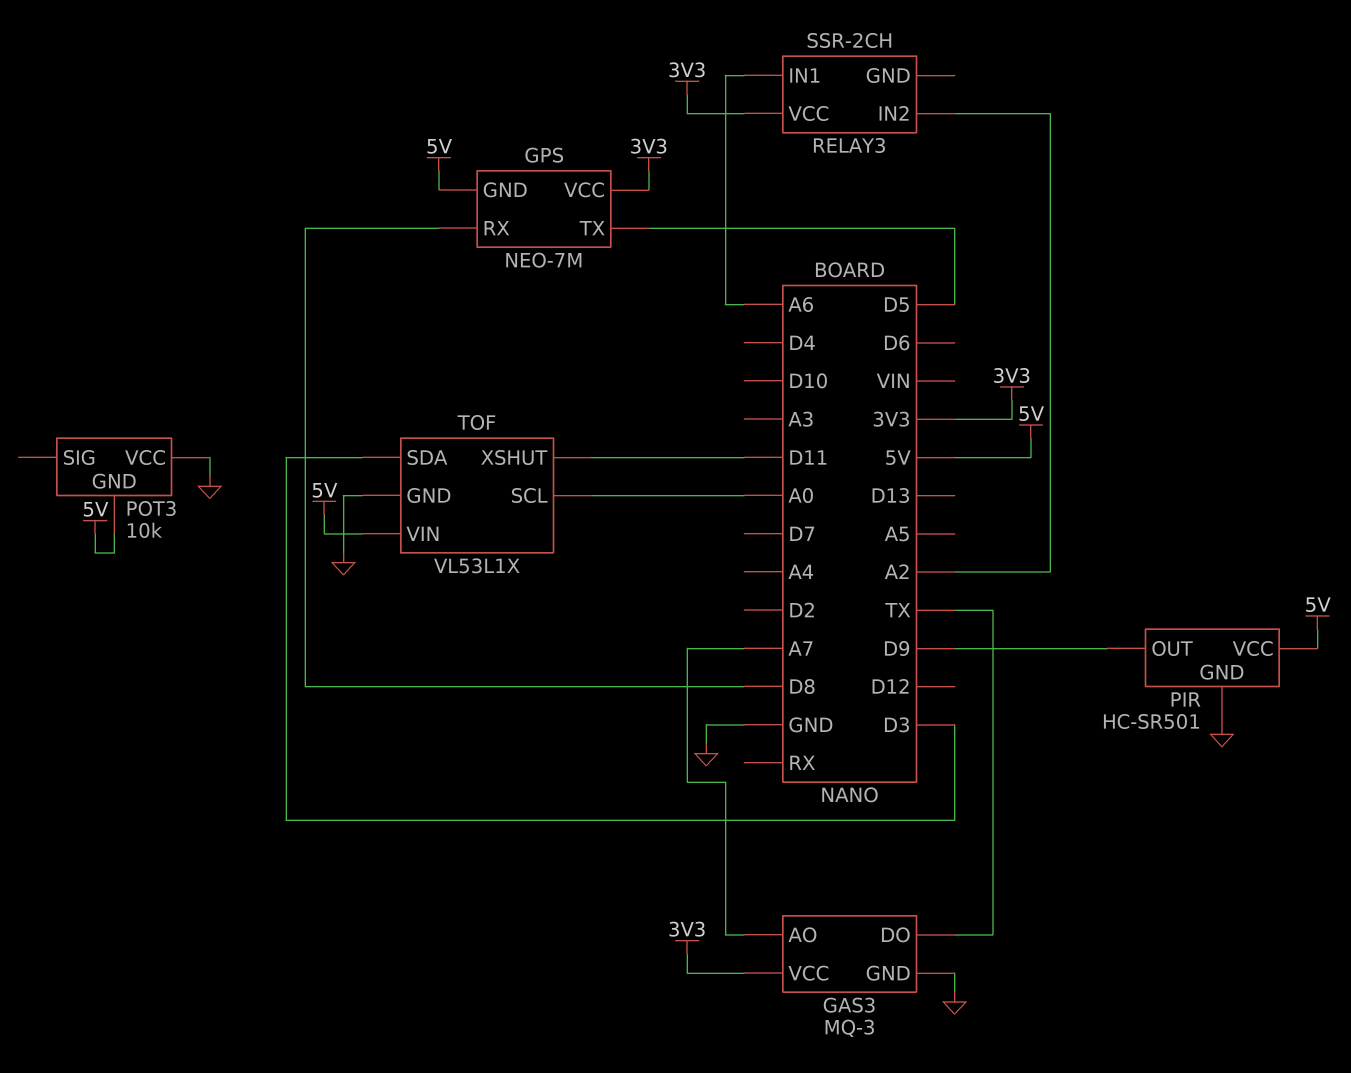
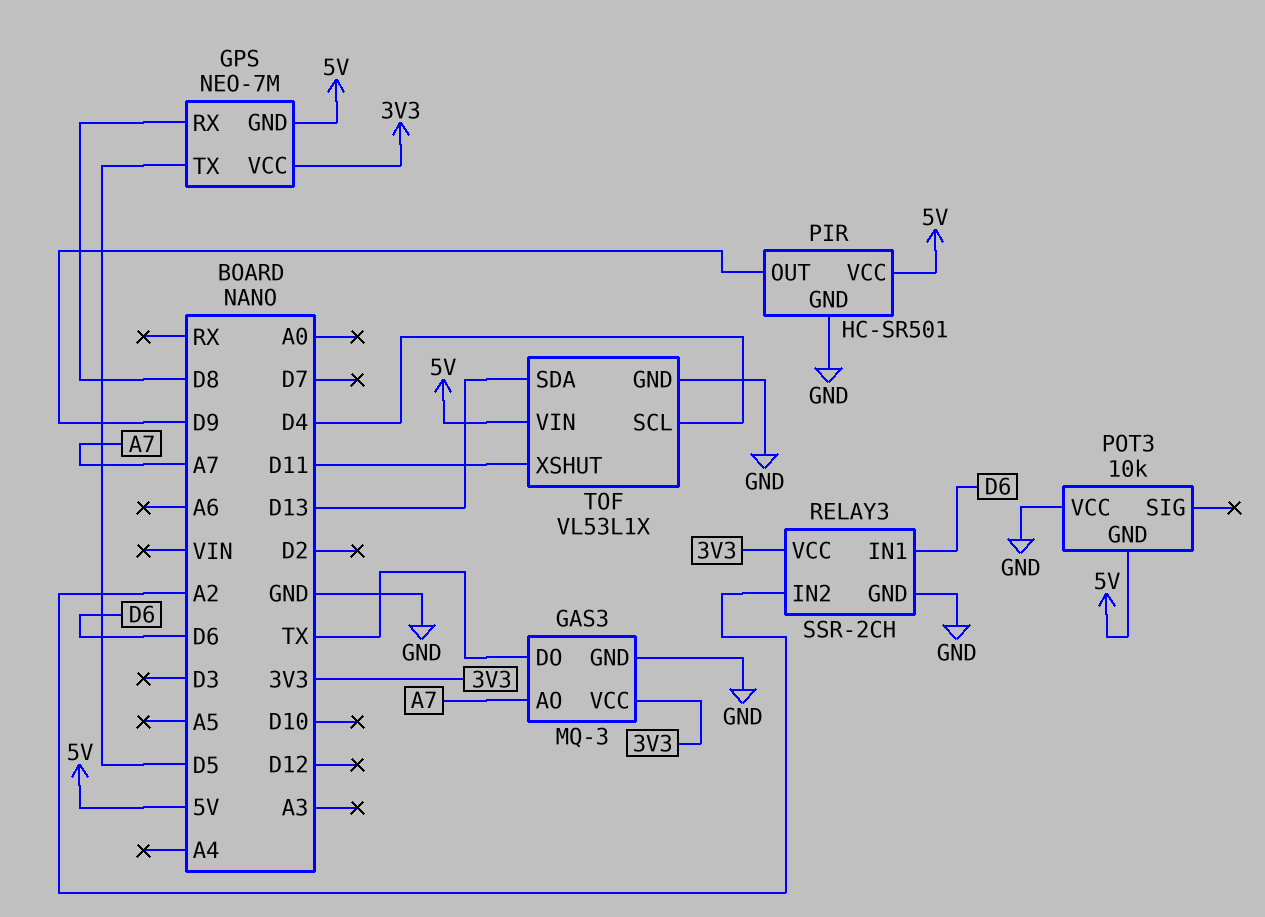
RELAY3 pin GND: none -> GND
RELAY3 pin IN1: A6 -> D6
TOF pin SCL: A0 -> D4
TOF pin SDA: D3 -> D13

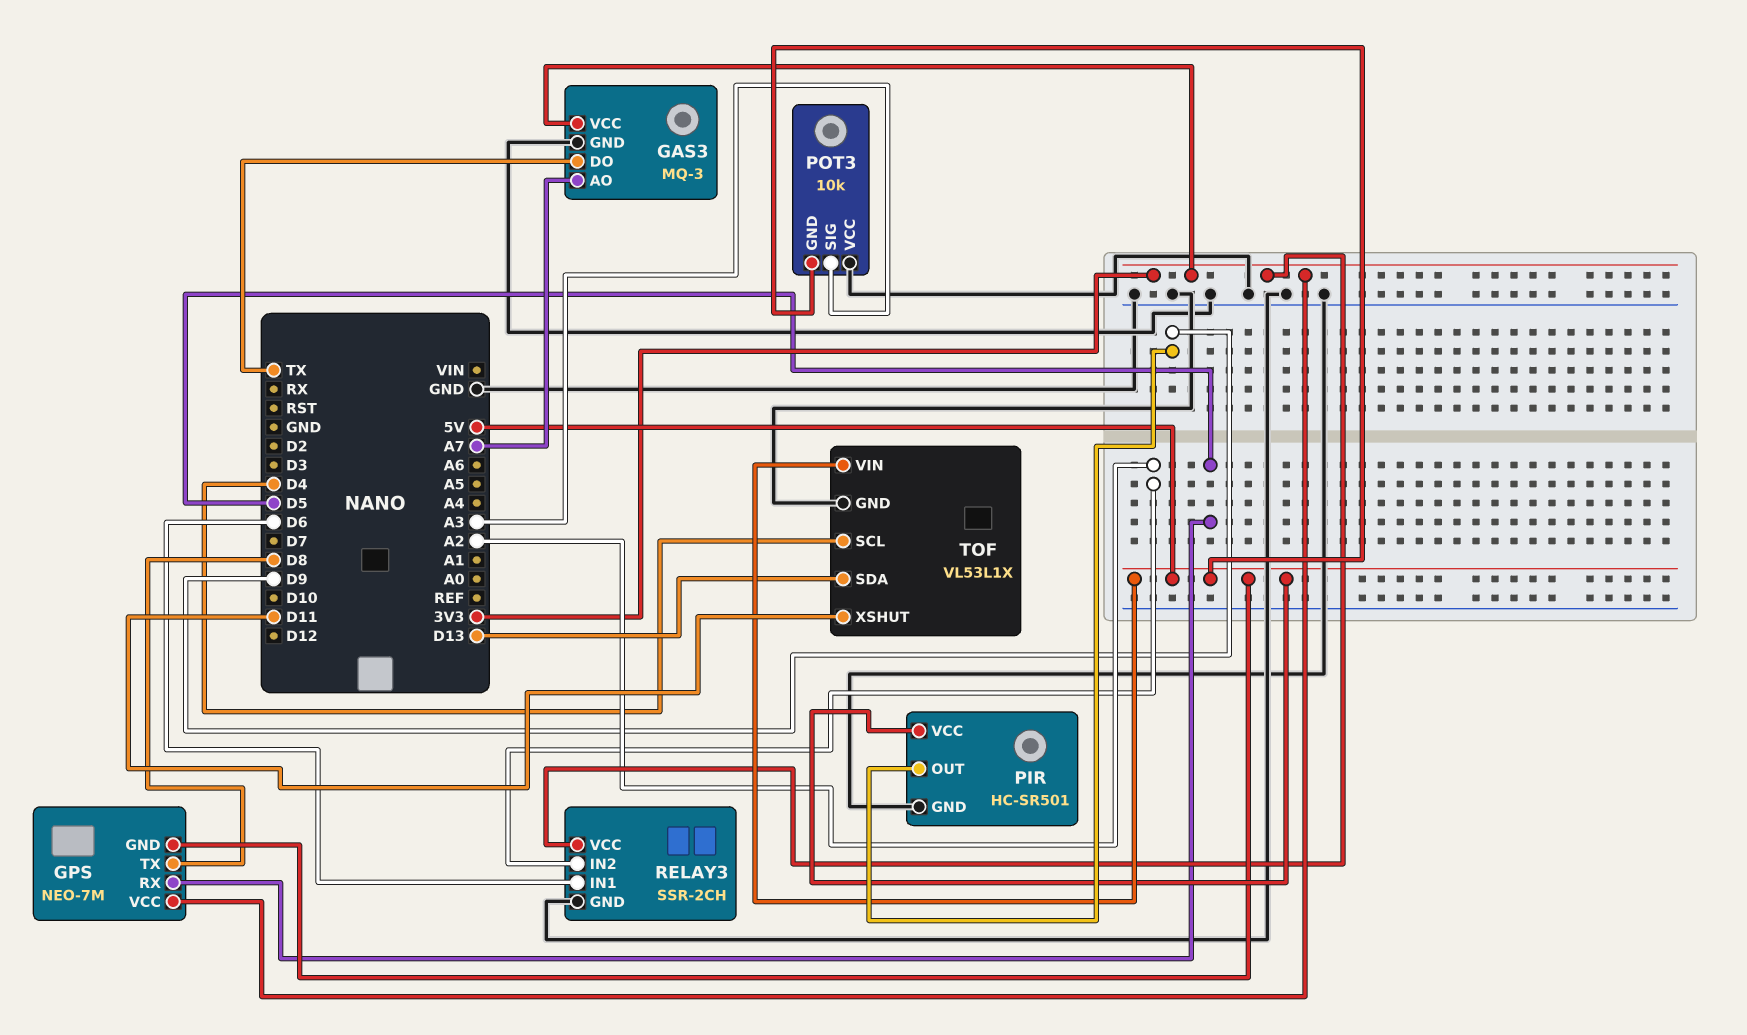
GPS pin RX: D8 -> D5
GPS pin TX: D5 -> D8
POT3 pin SIG: none -> A3

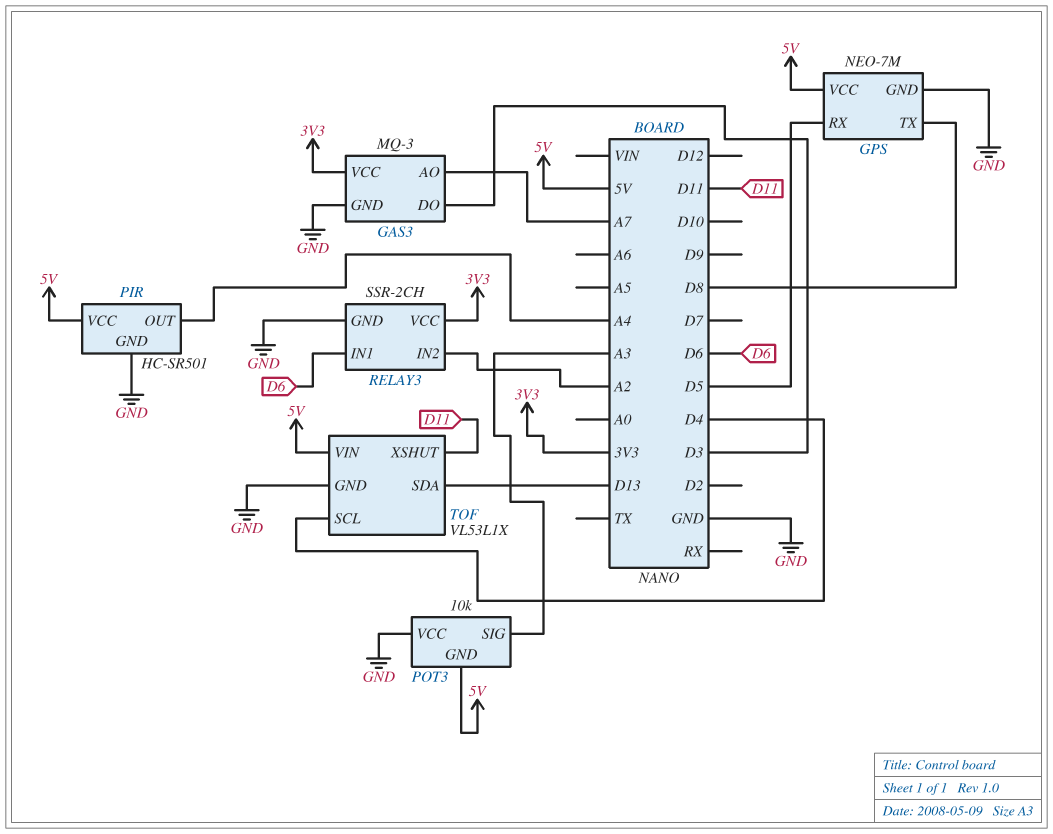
GAS3 pin DO: TX -> D3
GPS pin GND: 5V -> GND
GPS pin VCC: 3V3 -> 5V
PIR pin OUT: D9 -> A4

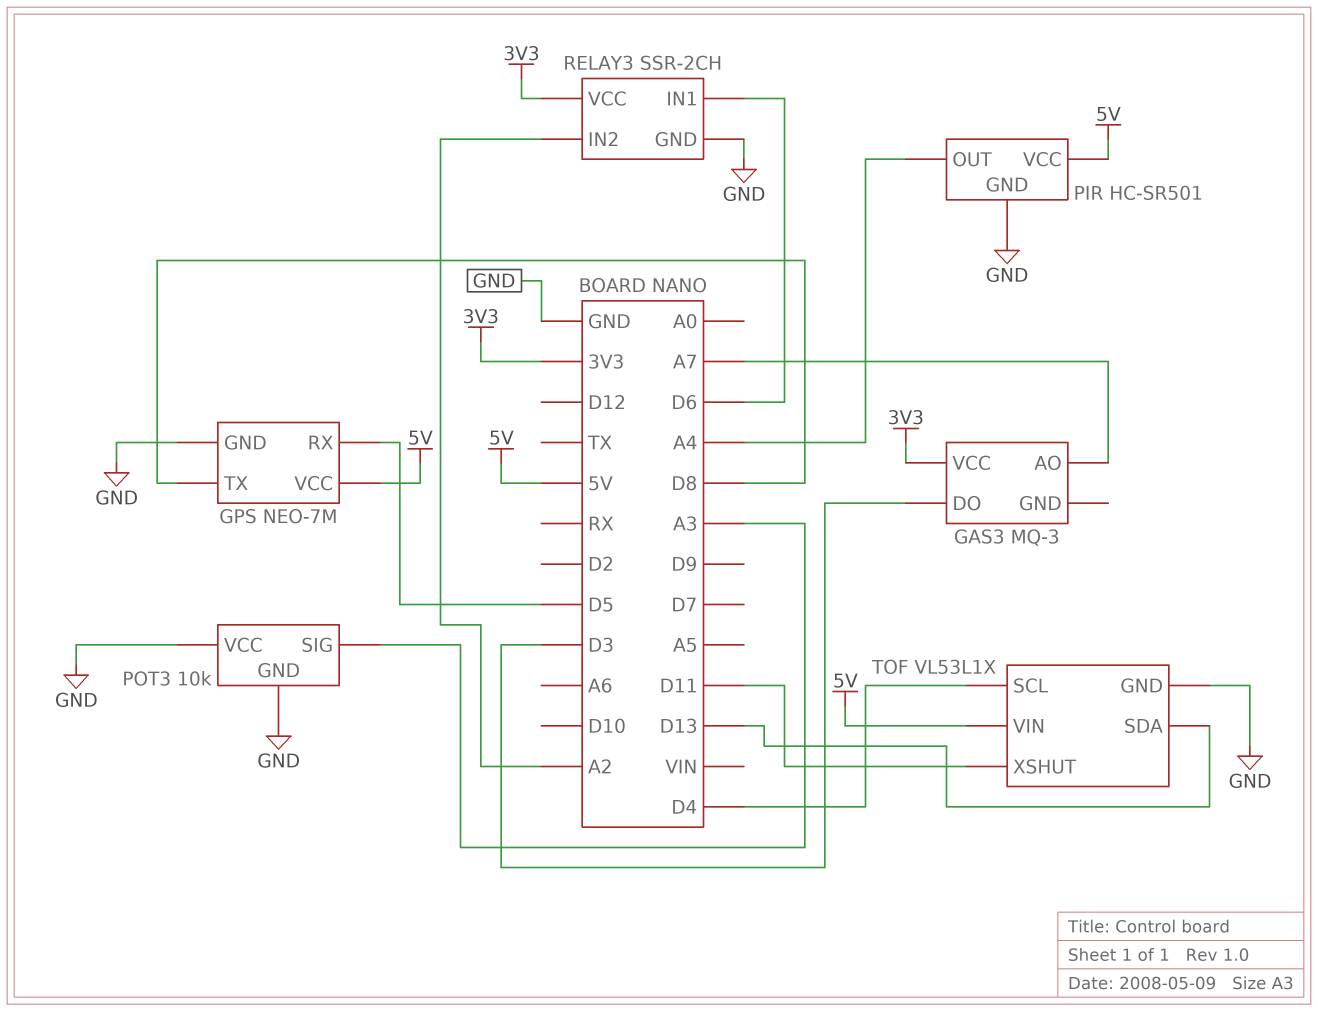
GAS3 pin GND: GND -> none
POT3 pin GND: 5V -> GND

